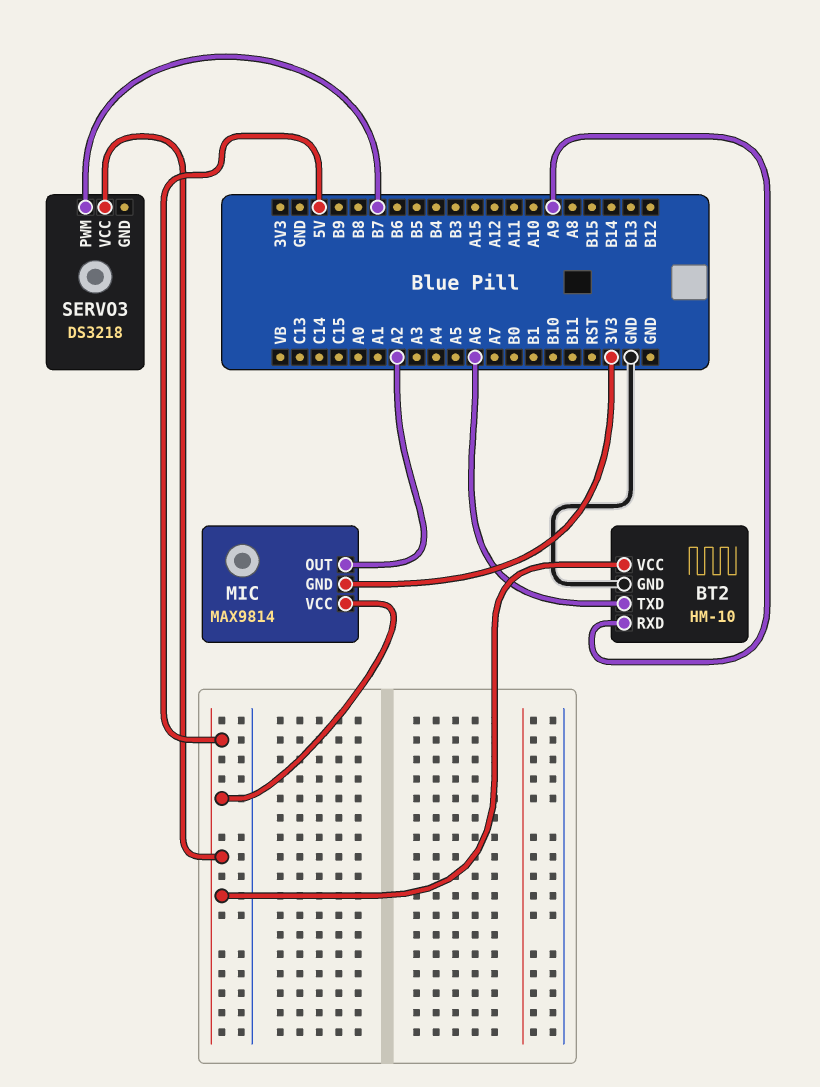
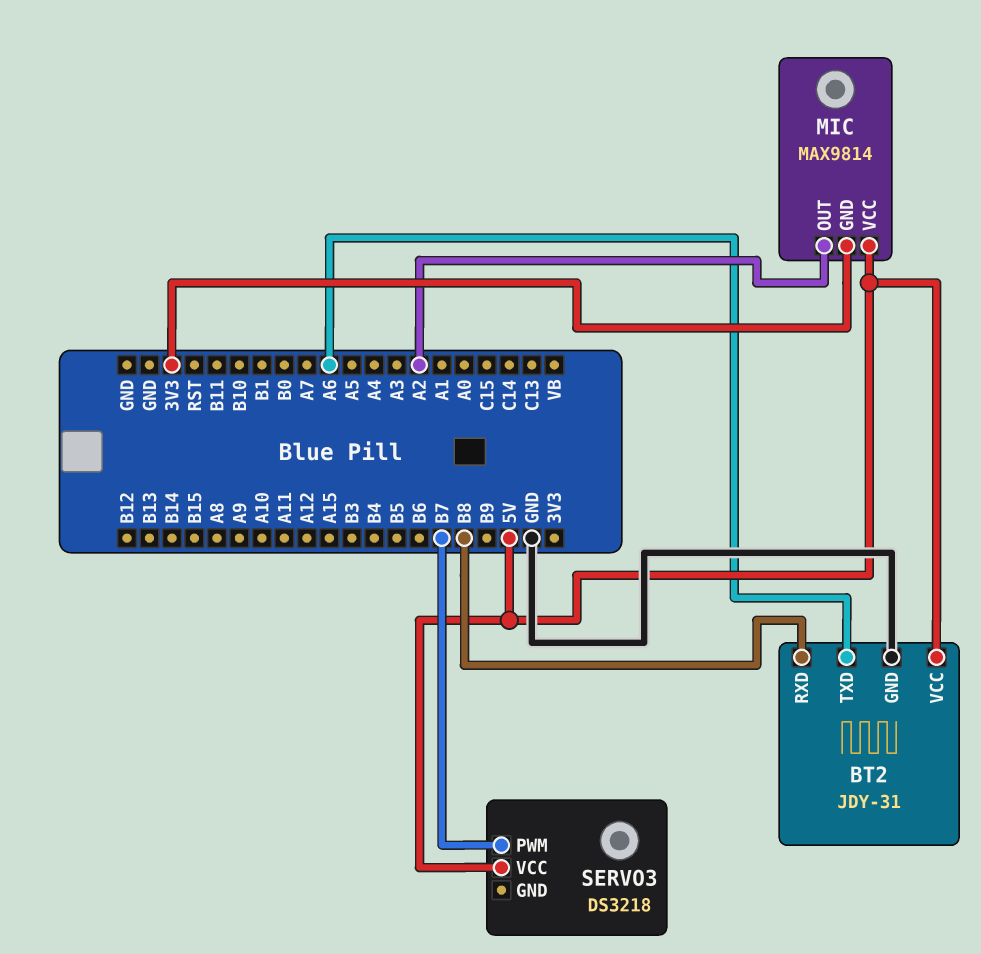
BT2: HM-10 -> JDY-31
BT2 pin RXD: A9 -> B8

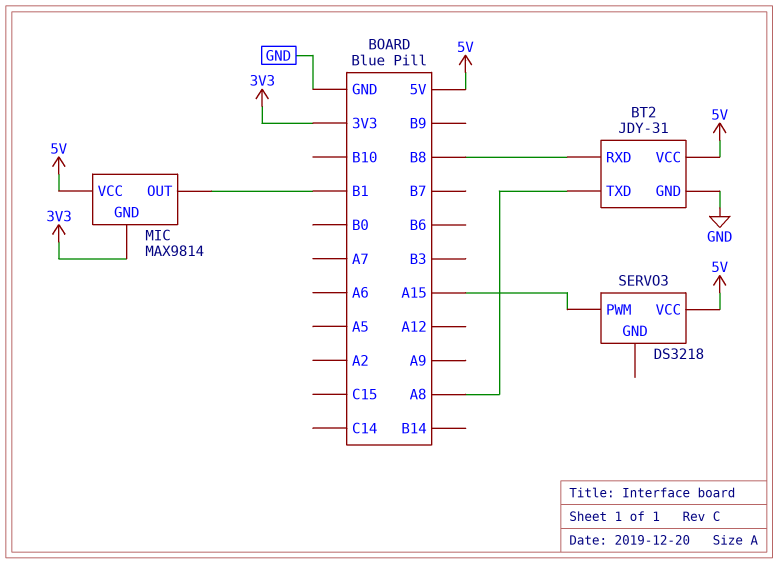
BT2 pin TXD: A6 -> A8
MIC pin OUT: A2 -> B1
SERVO3 pin PWM: B7 -> A15

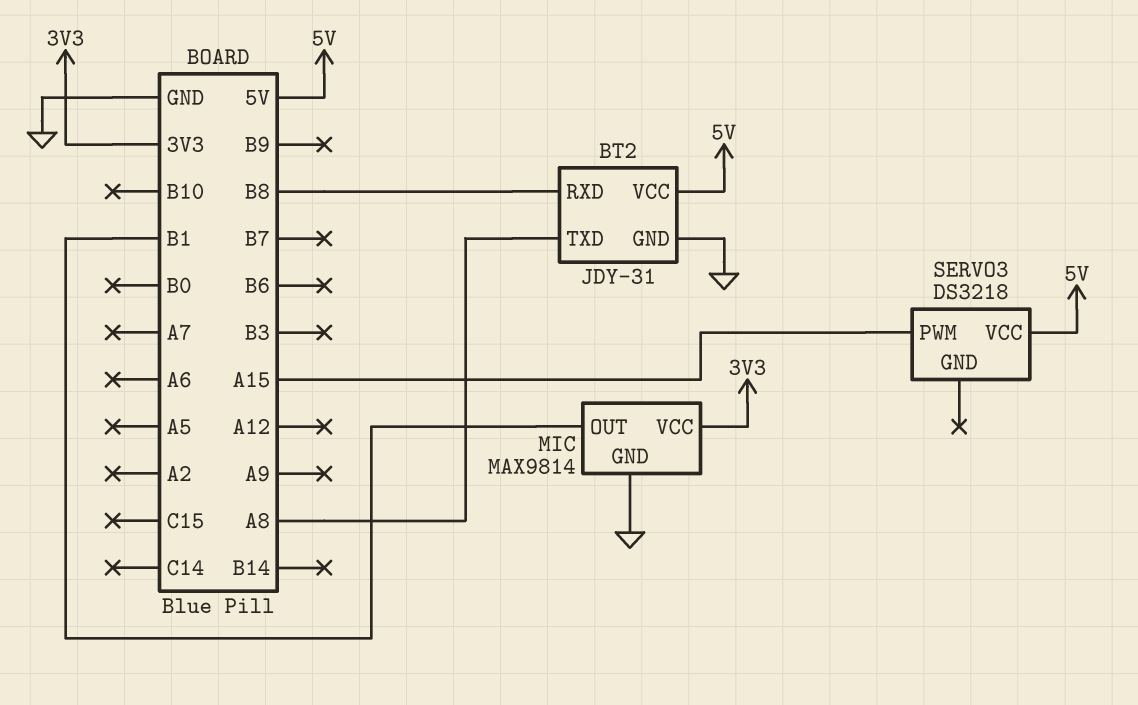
MIC pin GND: 3V3 -> GND
MIC pin VCC: 5V -> 3V3

